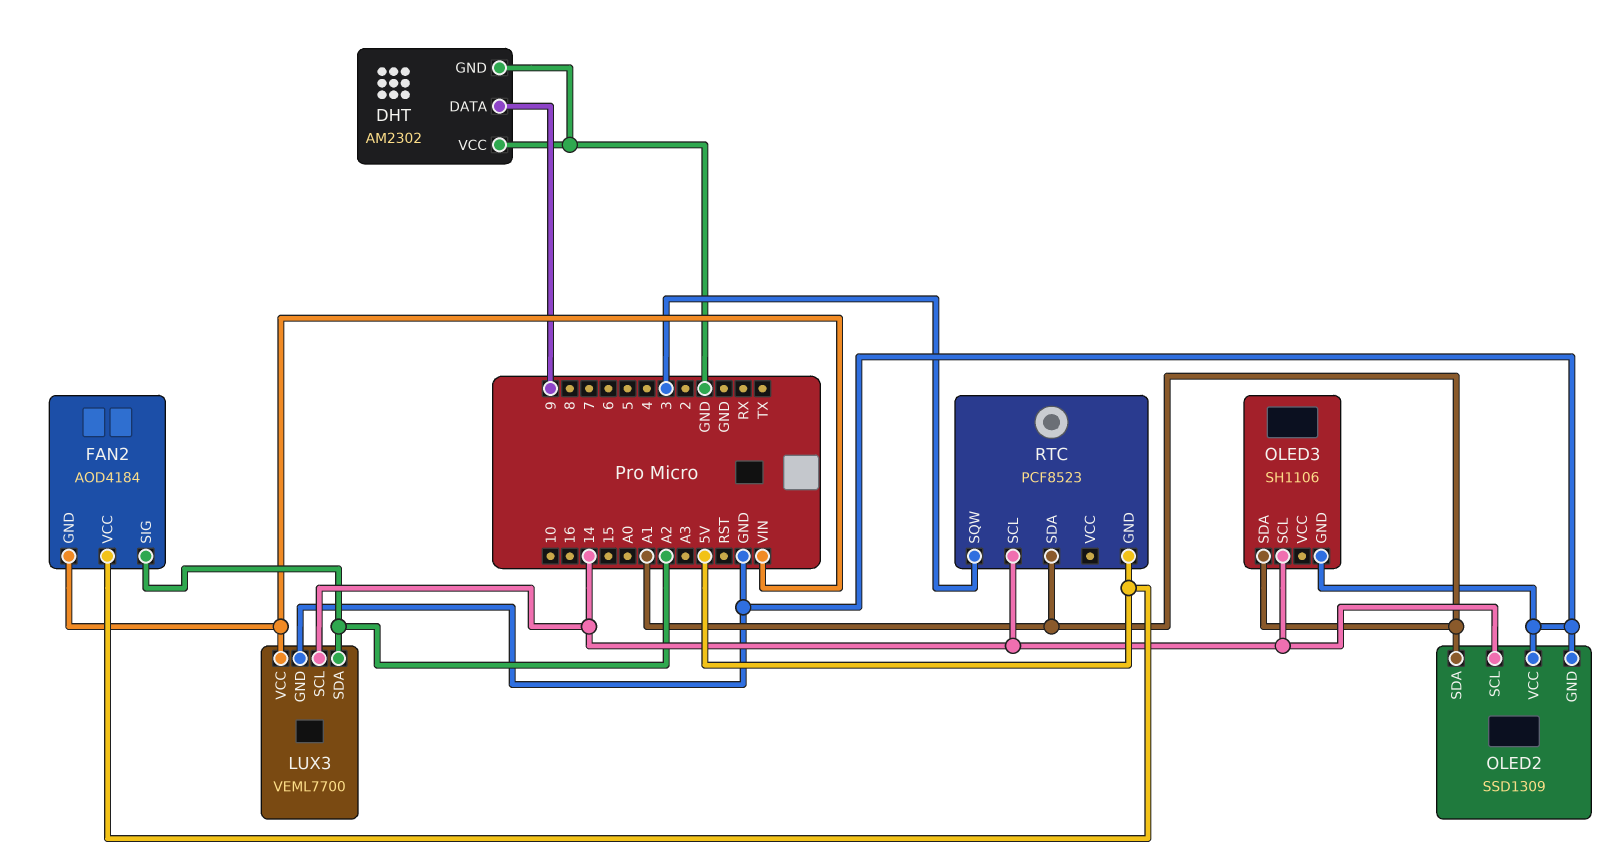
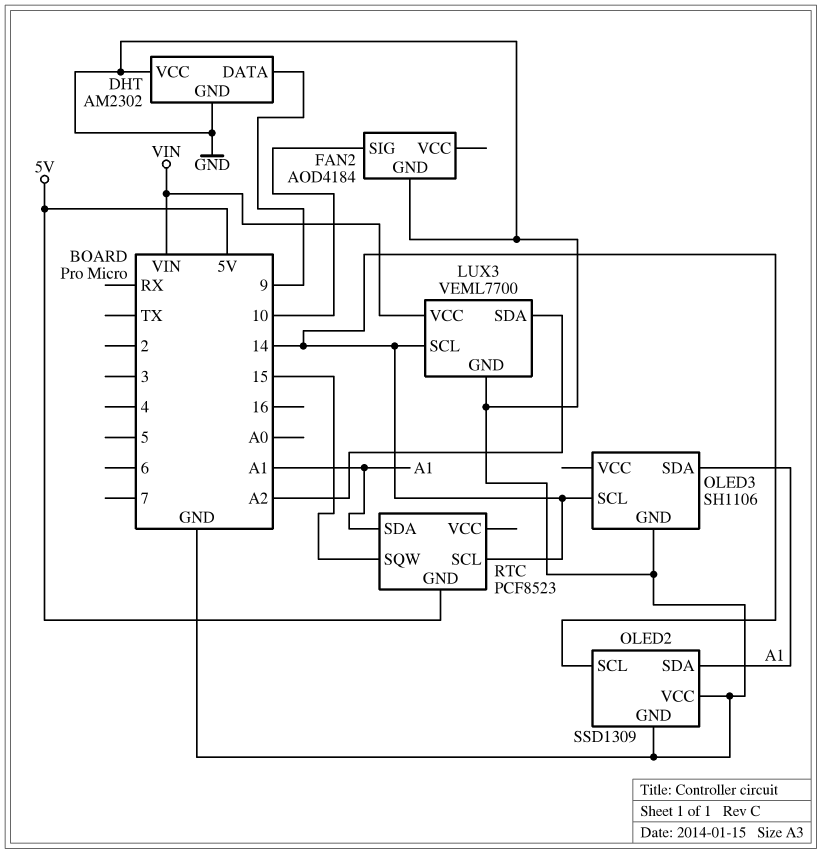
FAN2 pin GND: VIN -> GND
FAN2 pin SIG: A2 -> 10
FAN2 pin VCC: 5V -> none
RTC pin SQW: 3 -> 15

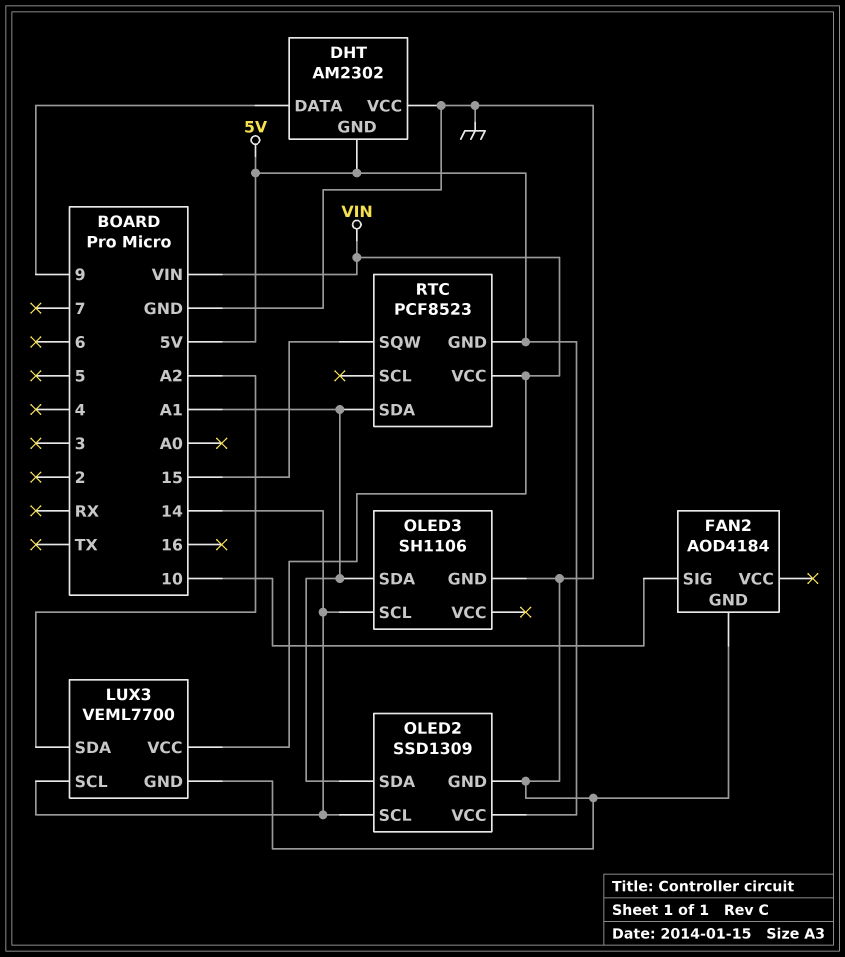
DHT pin GND: GND -> 5V
OLED2 pin VCC: GND -> 5V
RTC pin SCL: 14 -> none
RTC pin VCC: none -> VIN

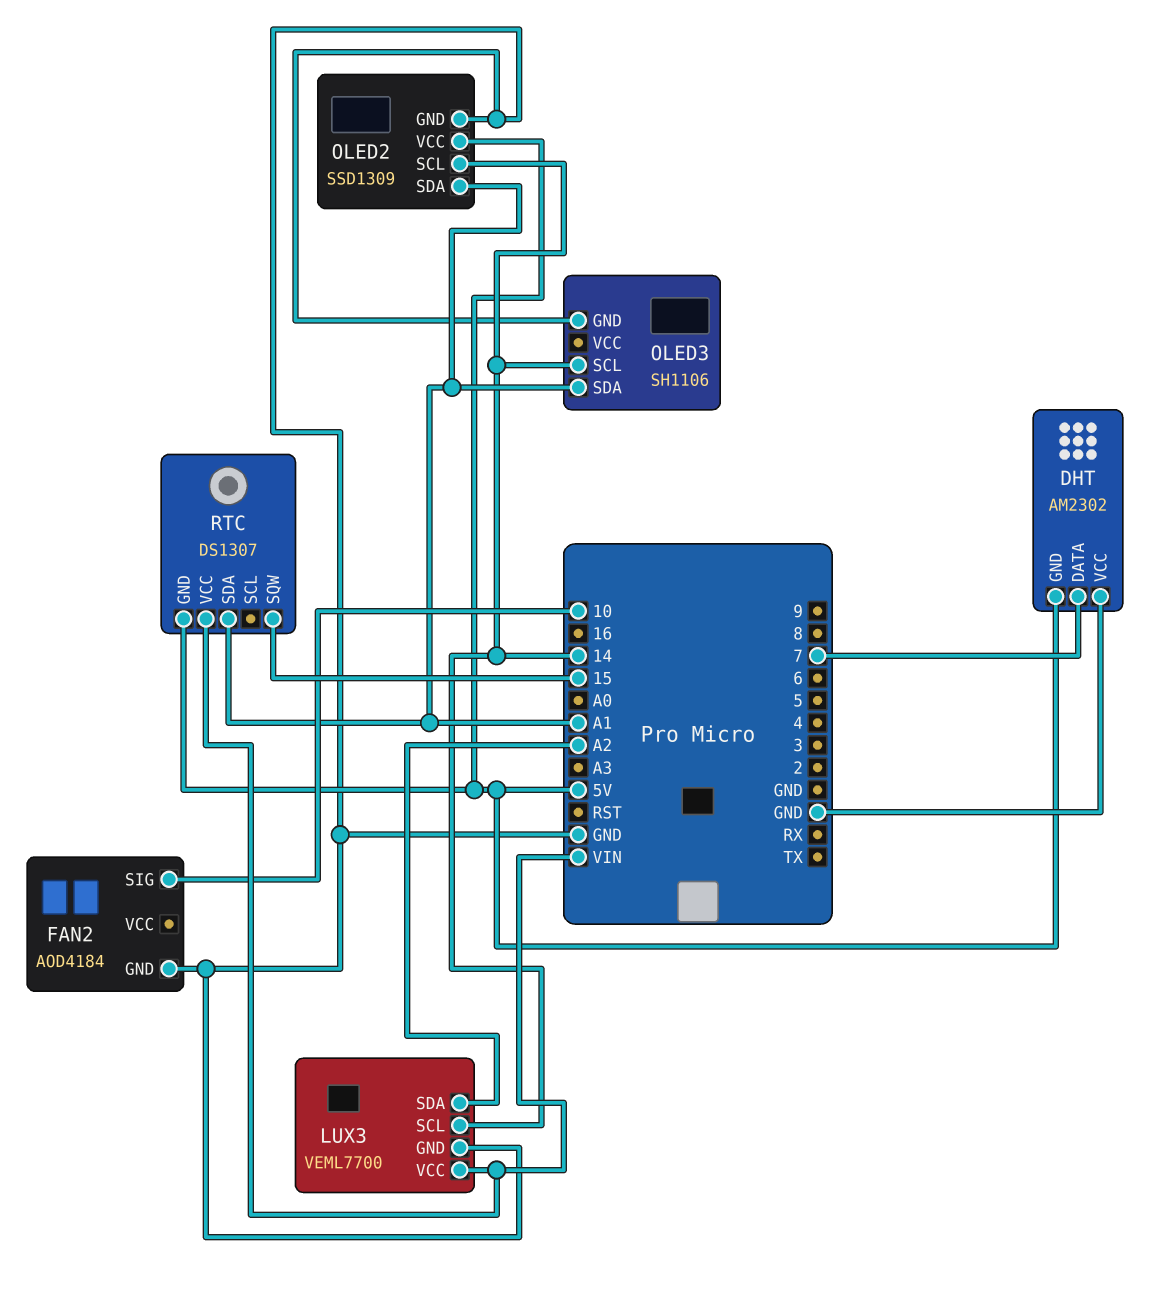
DHT pin DATA: 9 -> 7
RTC: PCF8523 -> DS1307

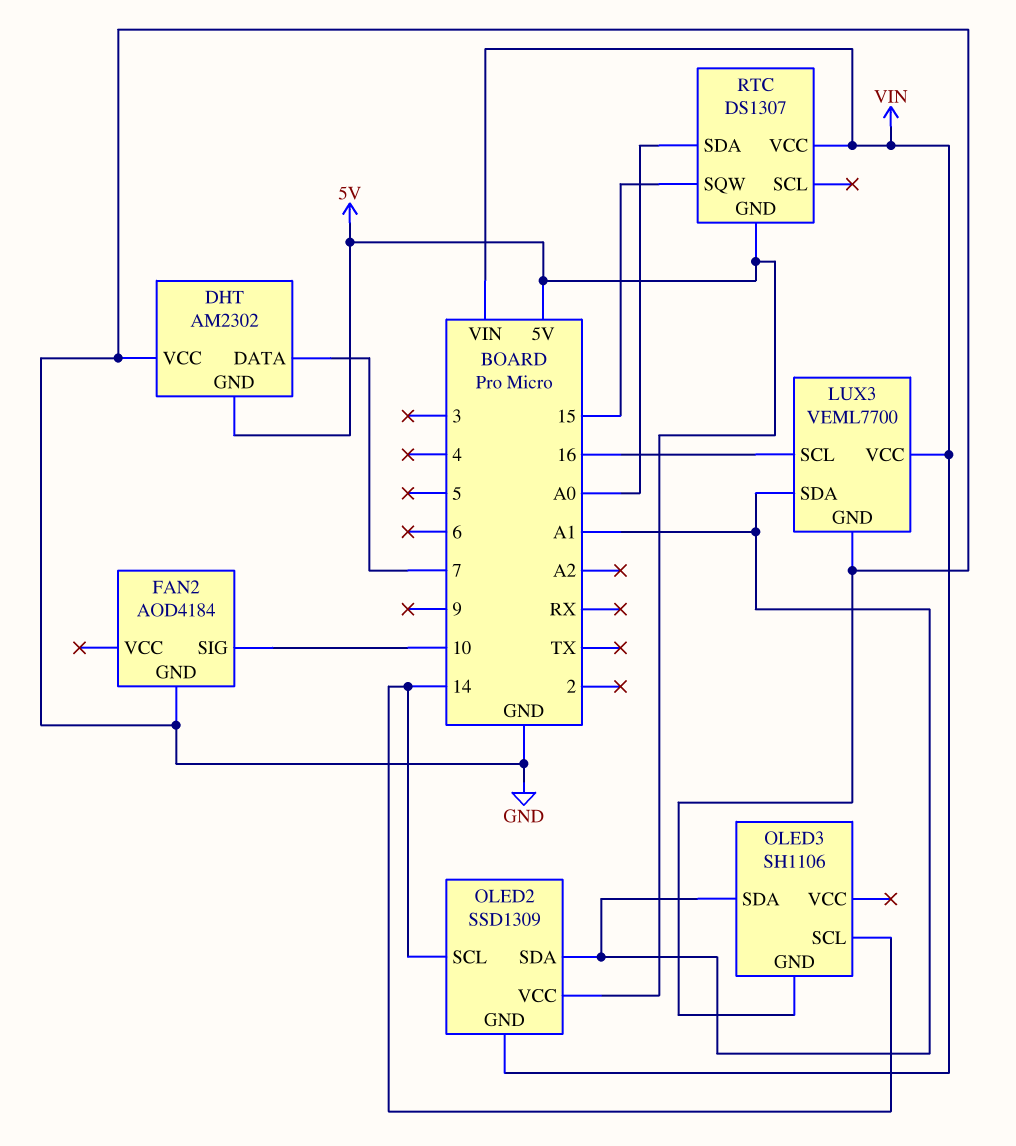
LUX3 pin SCL: 14 -> 16
LUX3 pin SDA: A2 -> A1
OLED2 pin GND: GND -> VIN
RTC pin SDA: A1 -> A0

